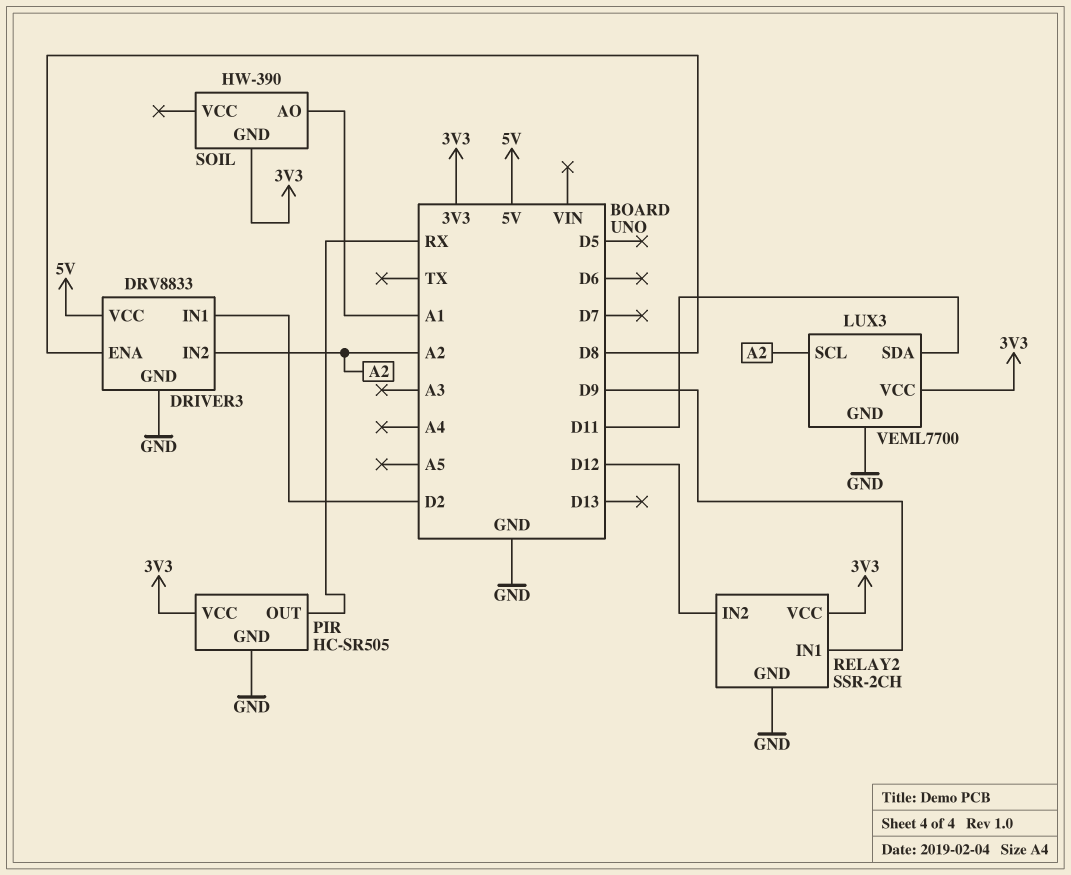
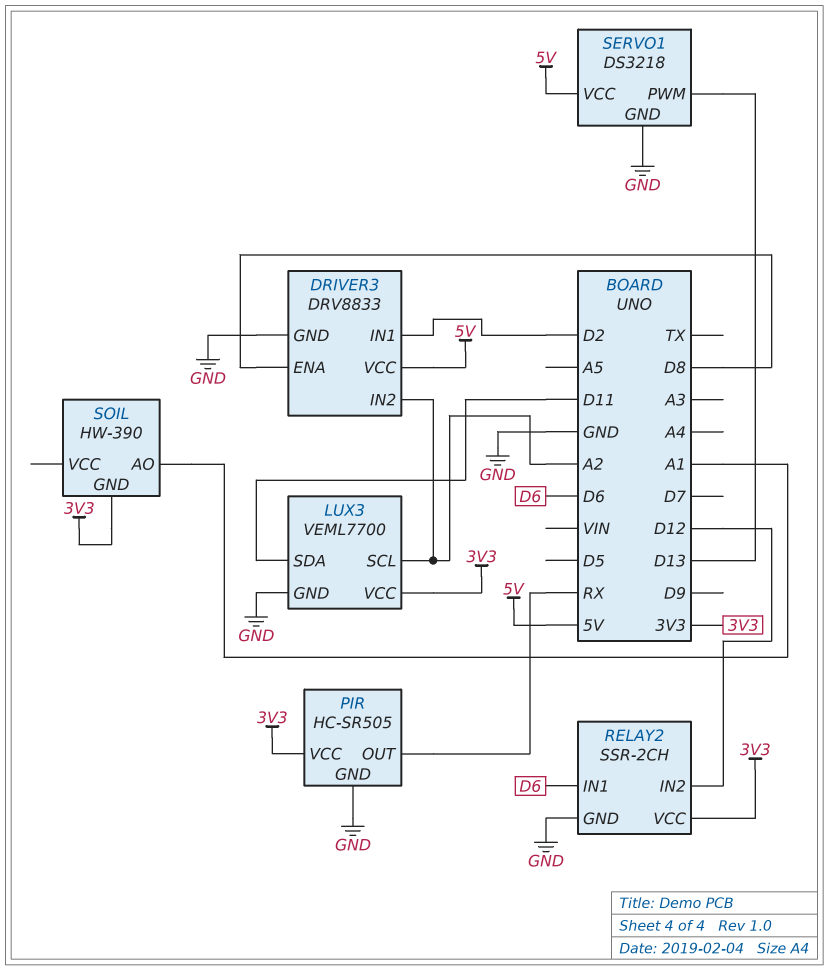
RELAY2 pin IN1: D9 -> D6
SERVO1: none -> DS3218
SERVO1 pin GND: none -> GND
SERVO1 pin PWM: none -> D13
SERVO1 pin VCC: none -> 5V

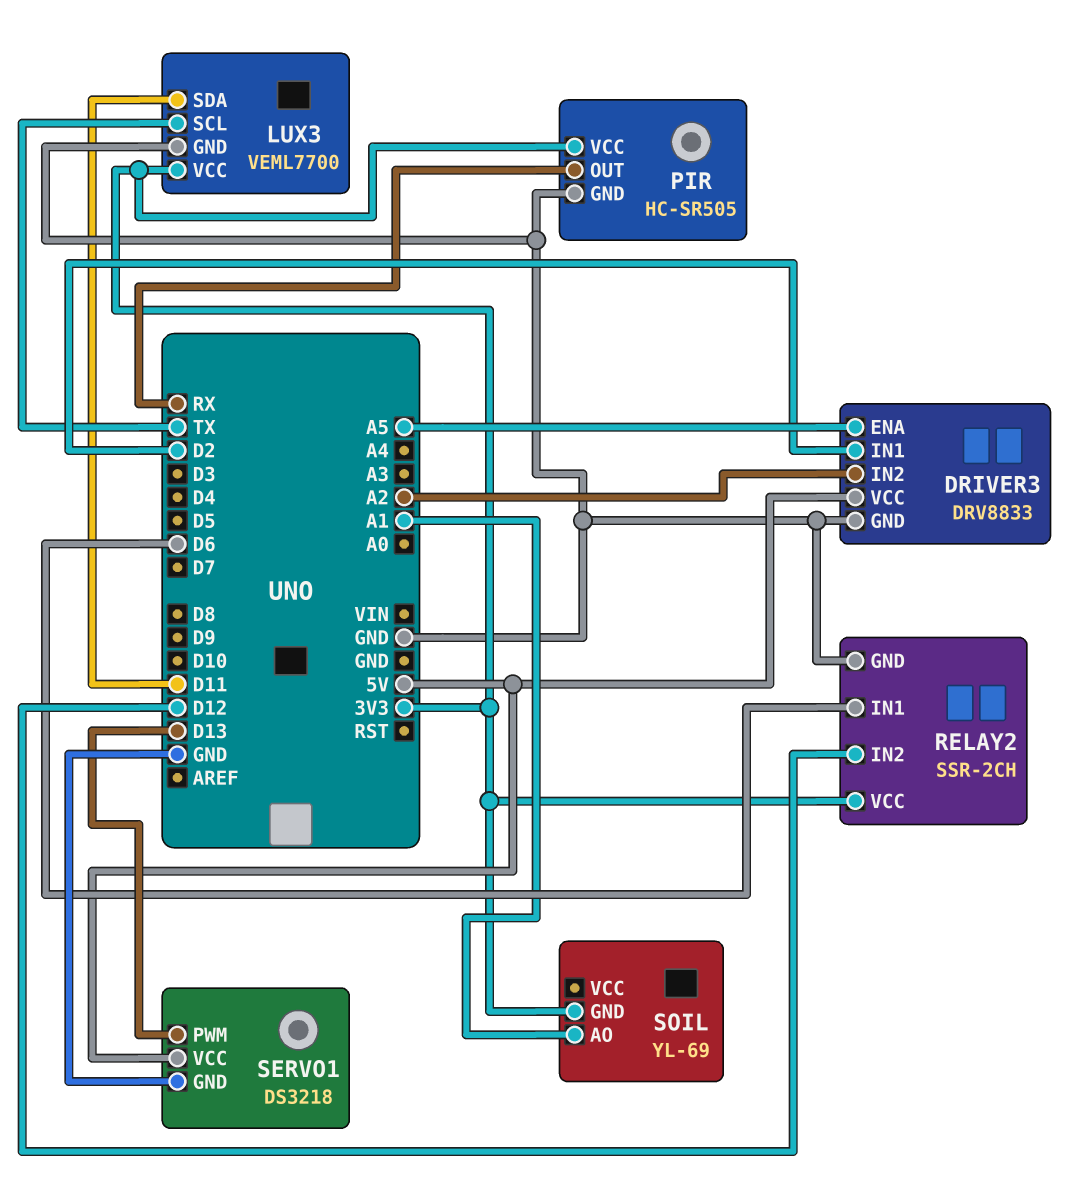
DRIVER3 pin ENA: D8 -> A5
LUX3 pin SCL: A2 -> TX
SOIL: HW-390 -> YL-69

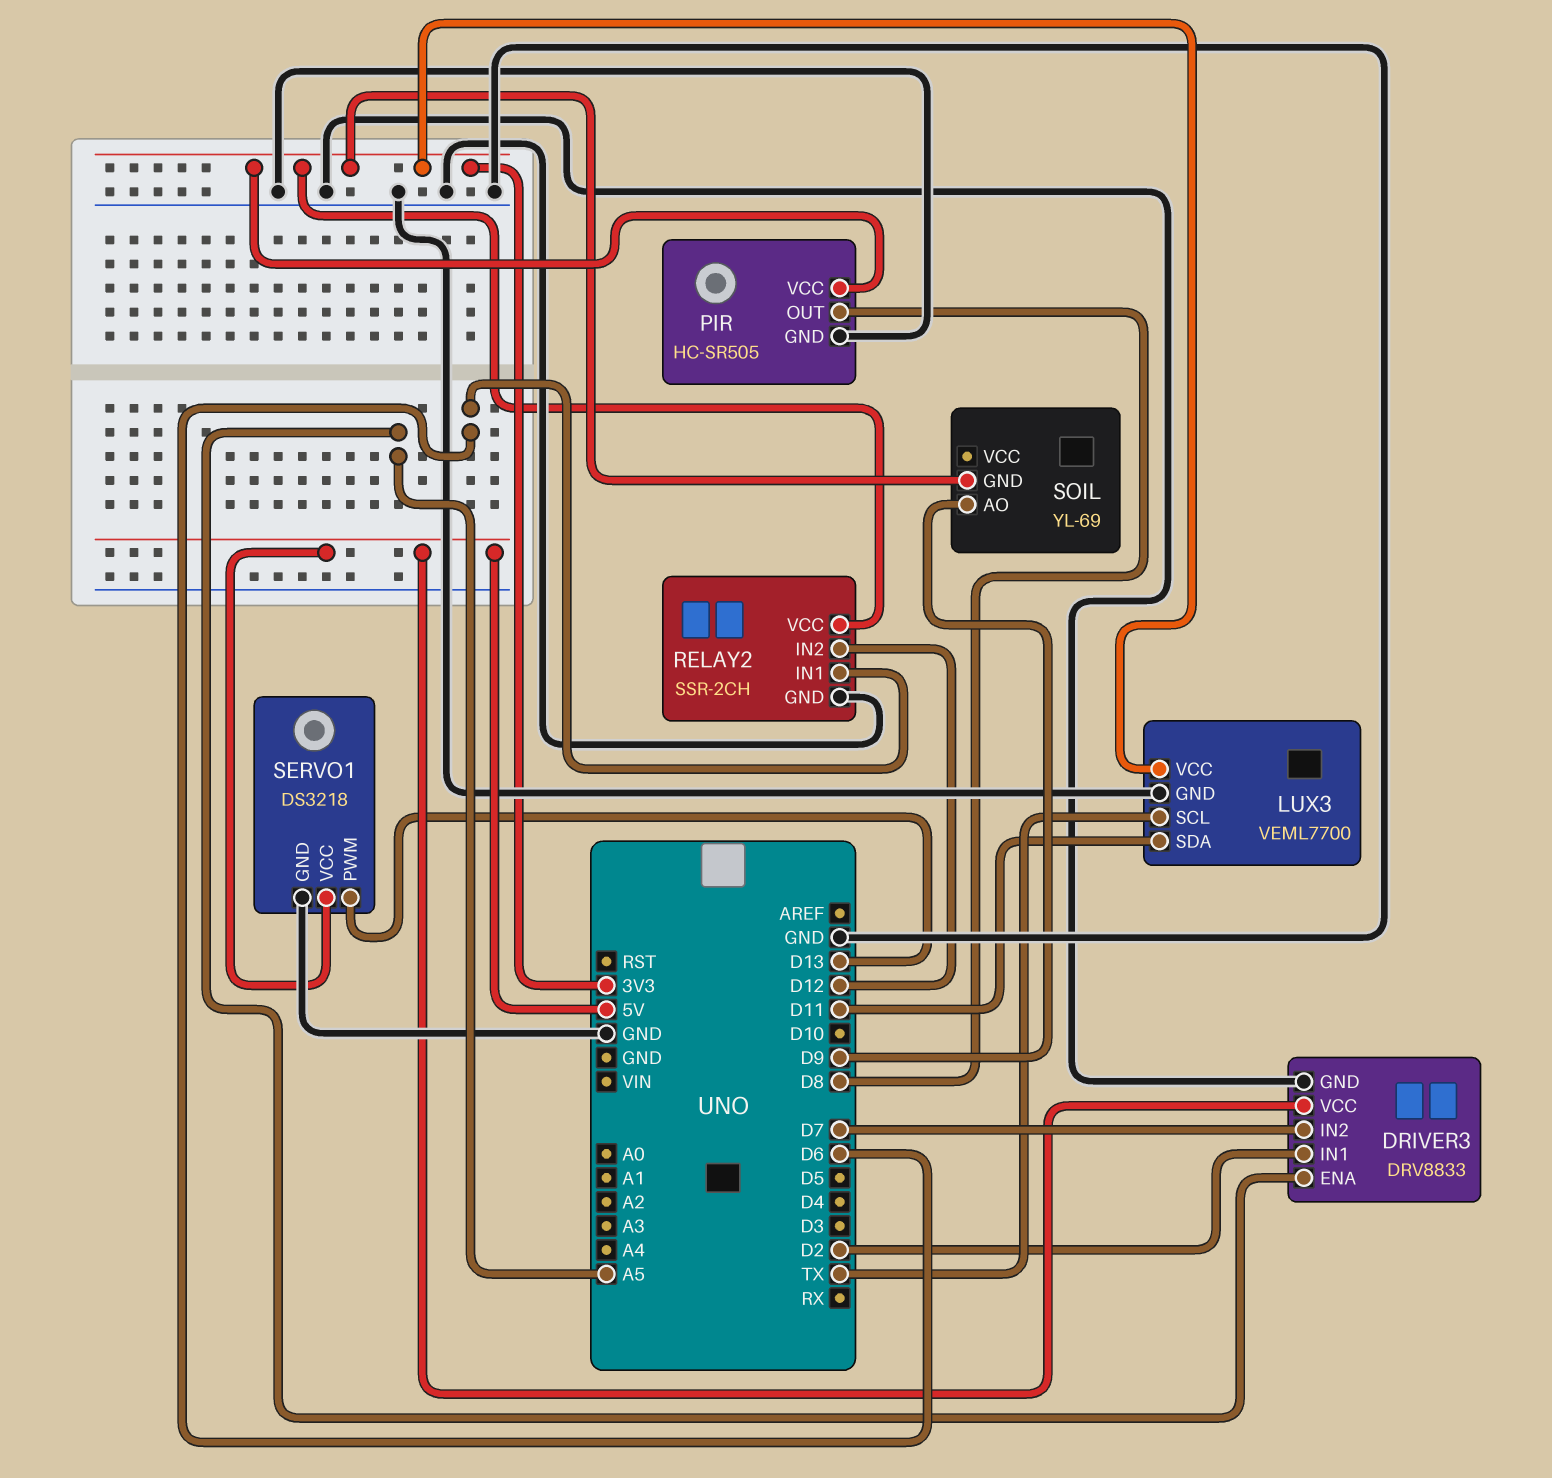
DRIVER3 pin IN2: A2 -> D7
PIR pin OUT: RX -> D8
SOIL pin AO: A1 -> D9

